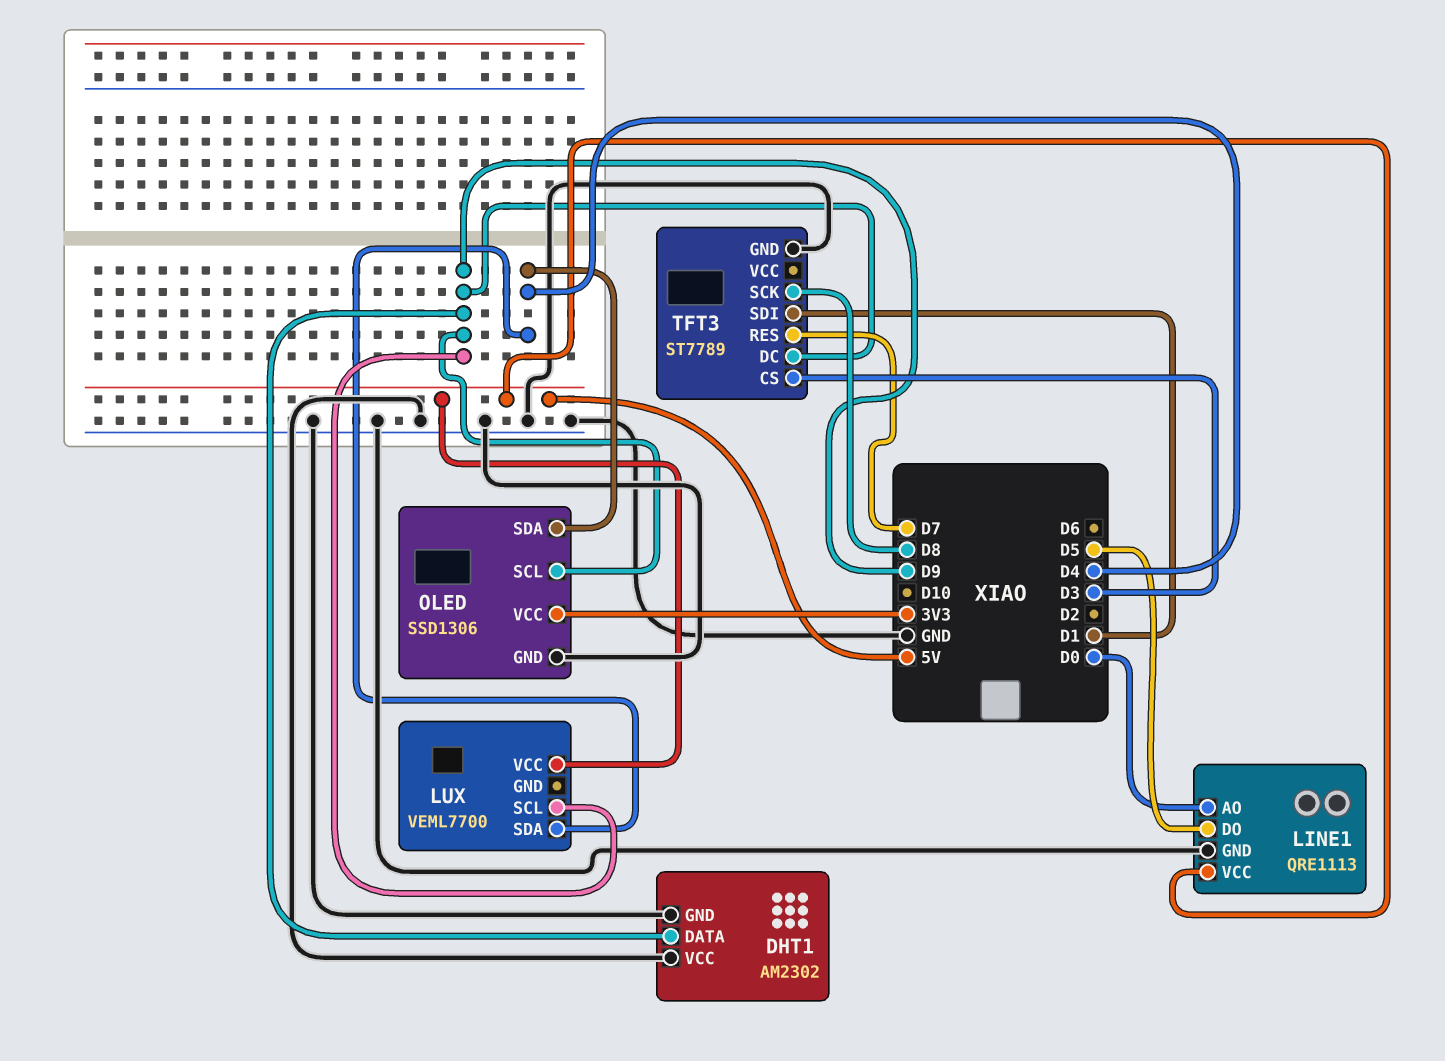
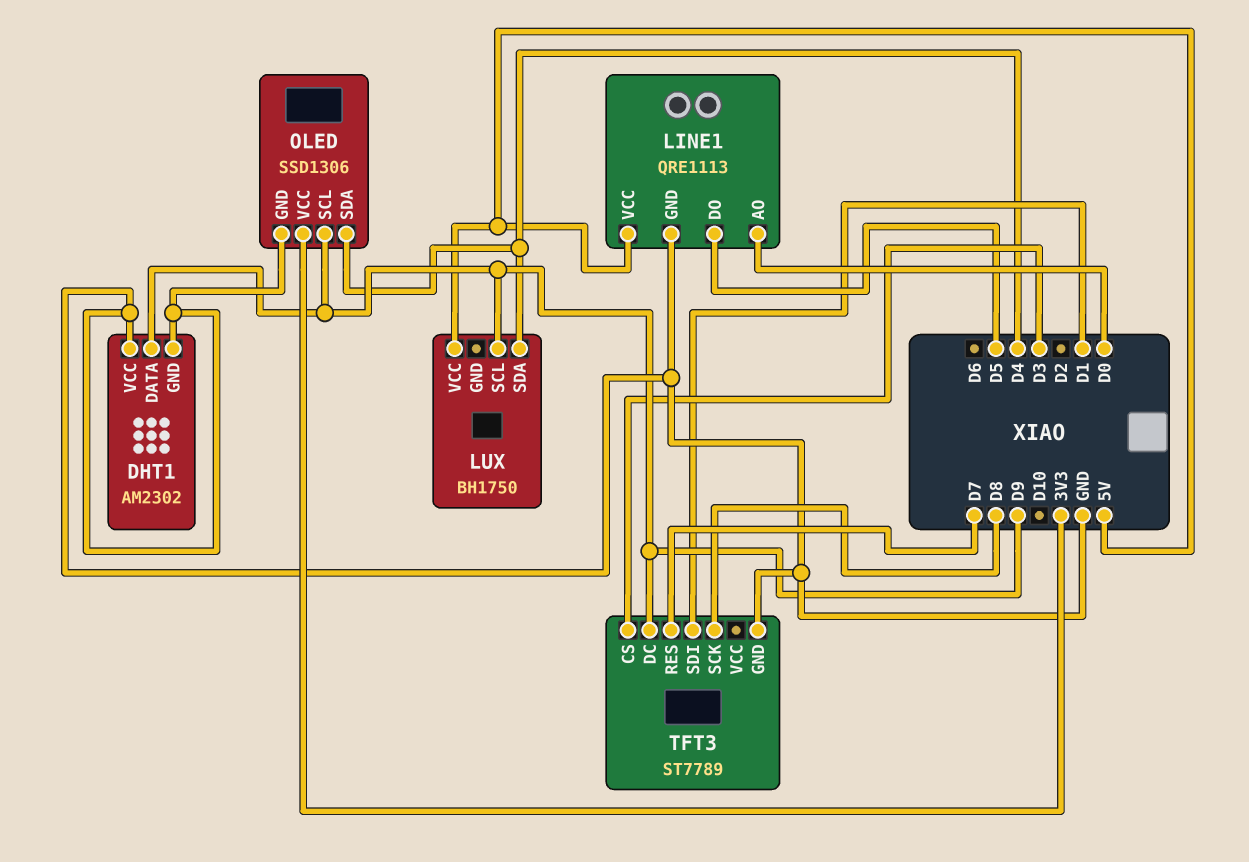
LUX: VEML7700 -> BH1750

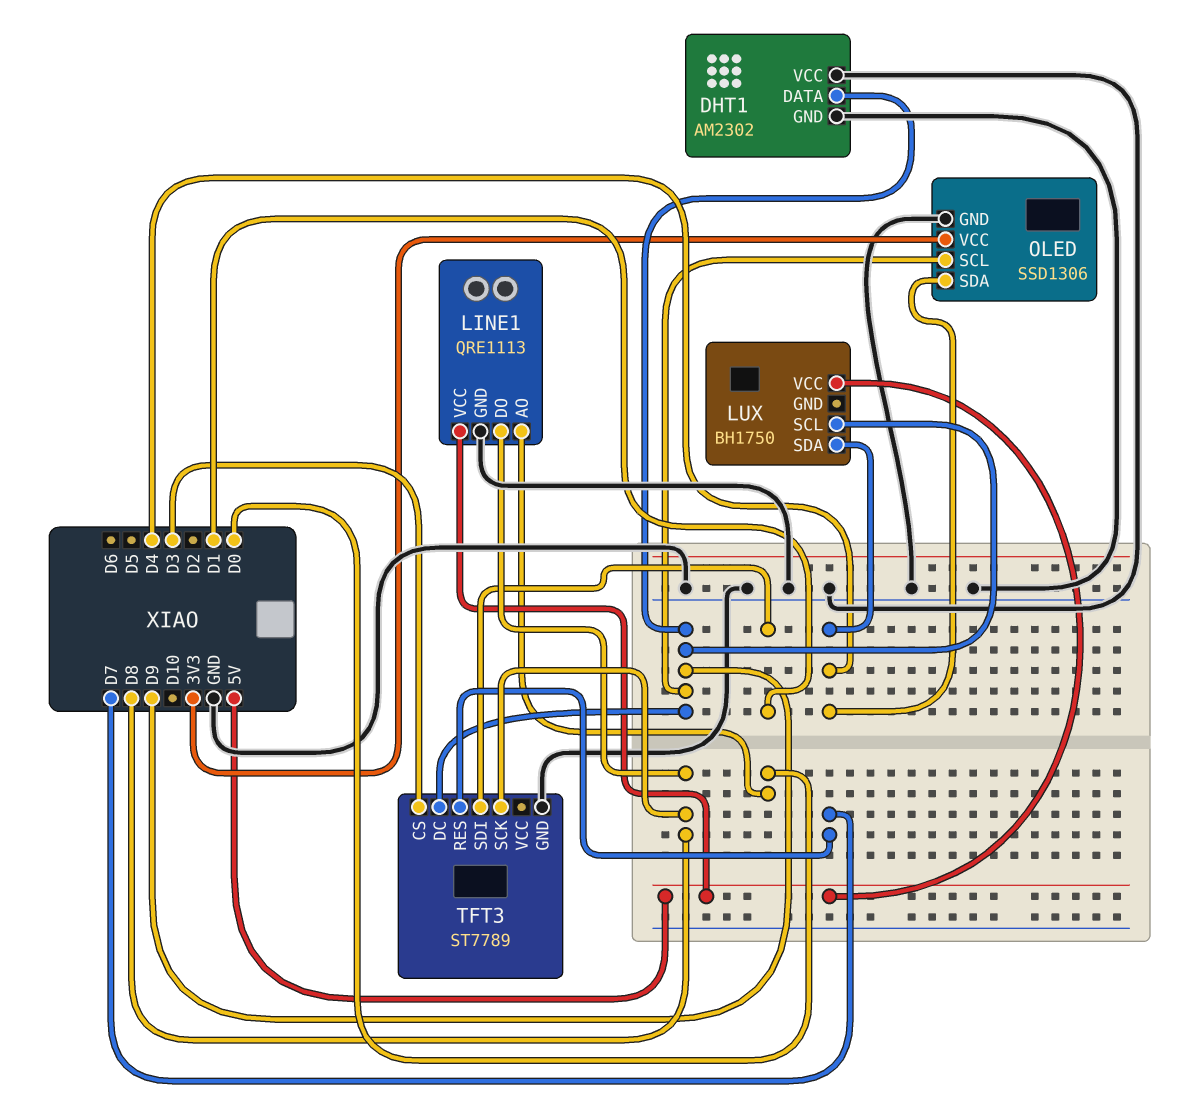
LINE1 pin DO: D5 -> D8

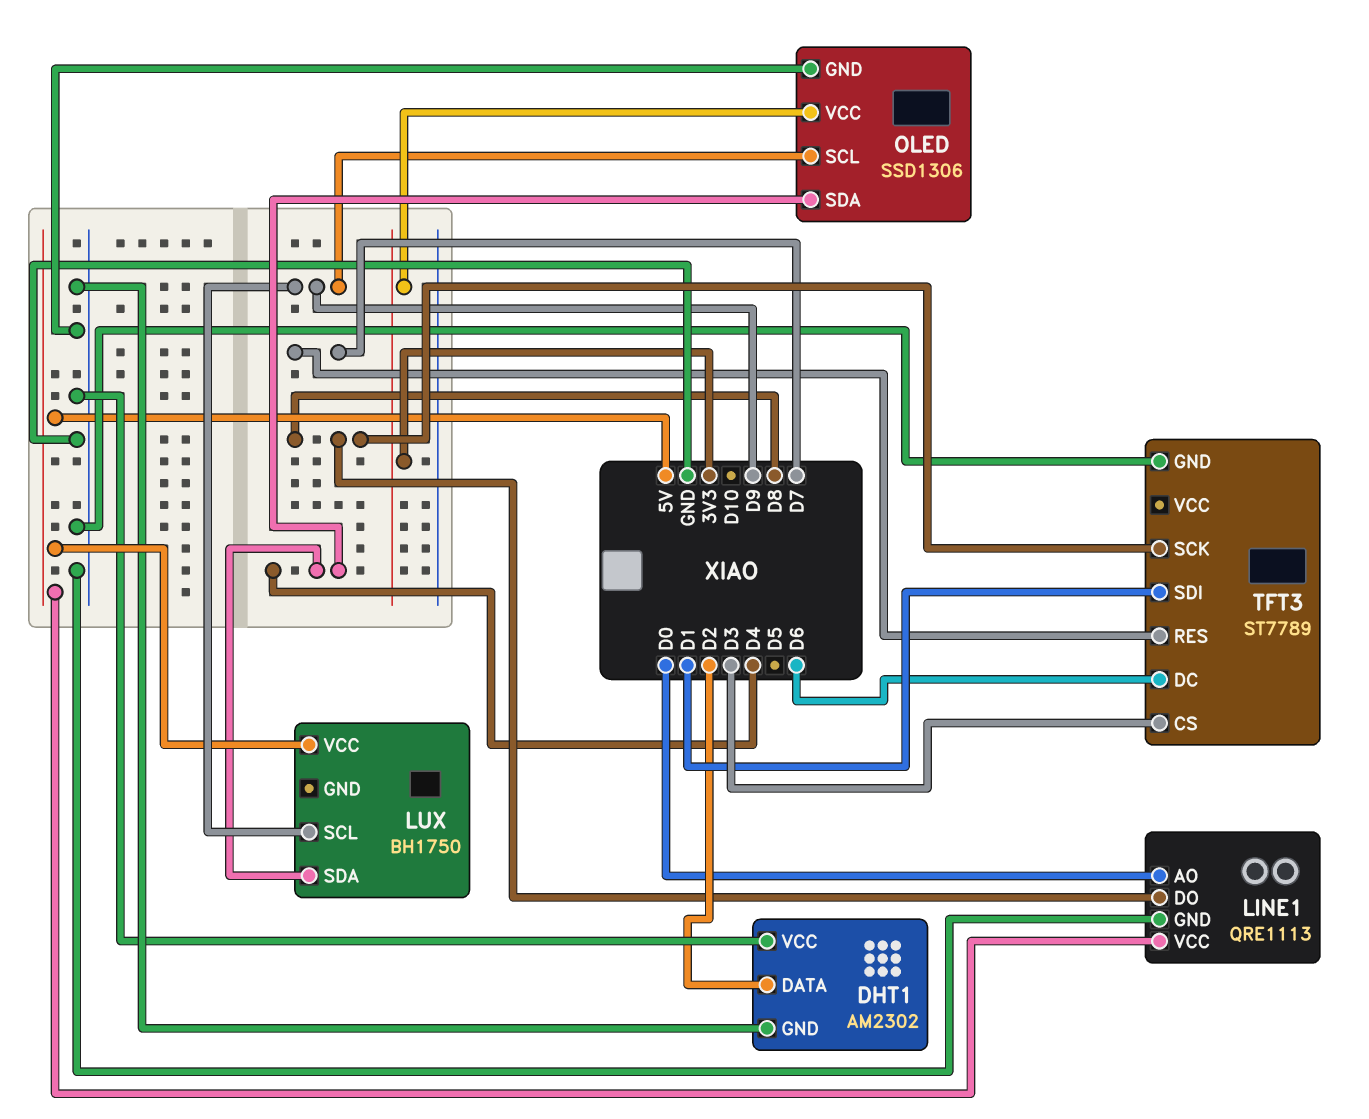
DHT1 pin DATA: D9 -> D2
TFT3 pin DC: D9 -> D6

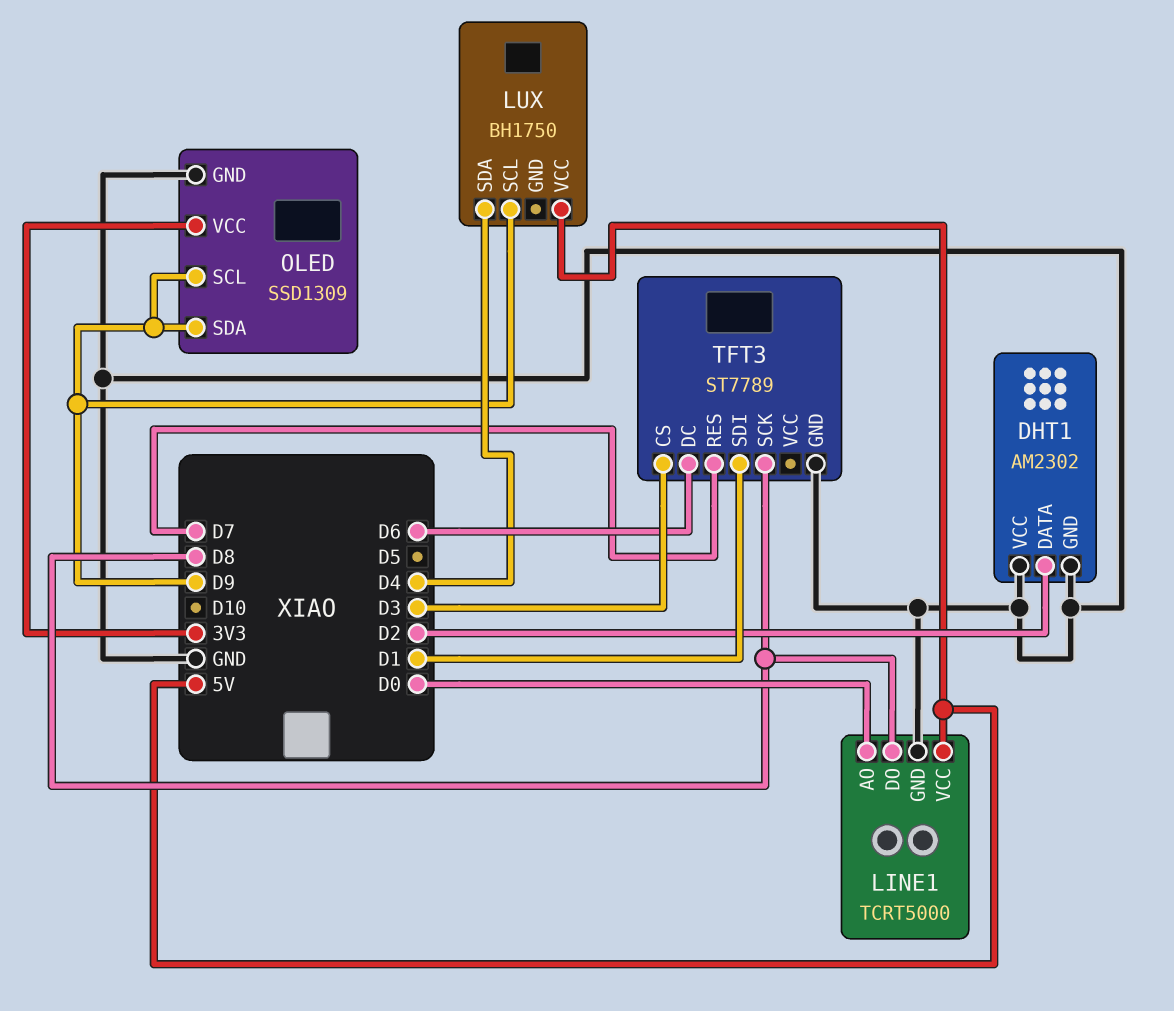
LINE1: QRE1113 -> TCRT5000
OLED: SSD1306 -> SSD1309
OLED pin SDA: D4 -> D9

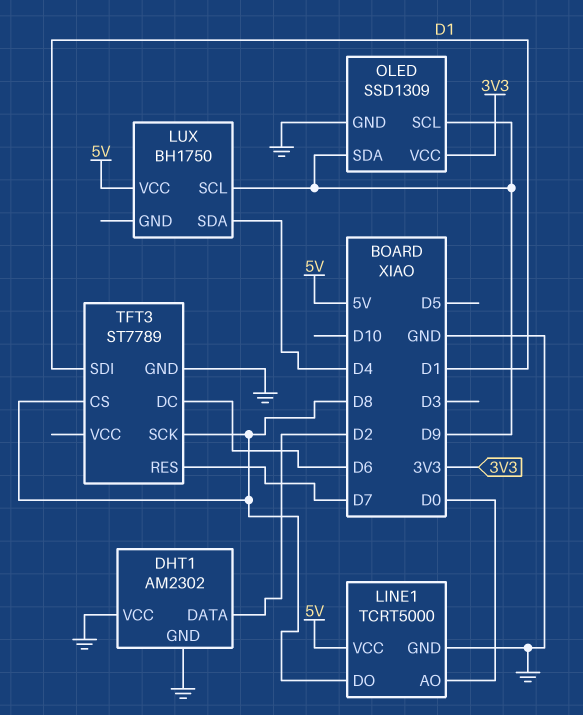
TFT3 pin CS: D3 -> D8

